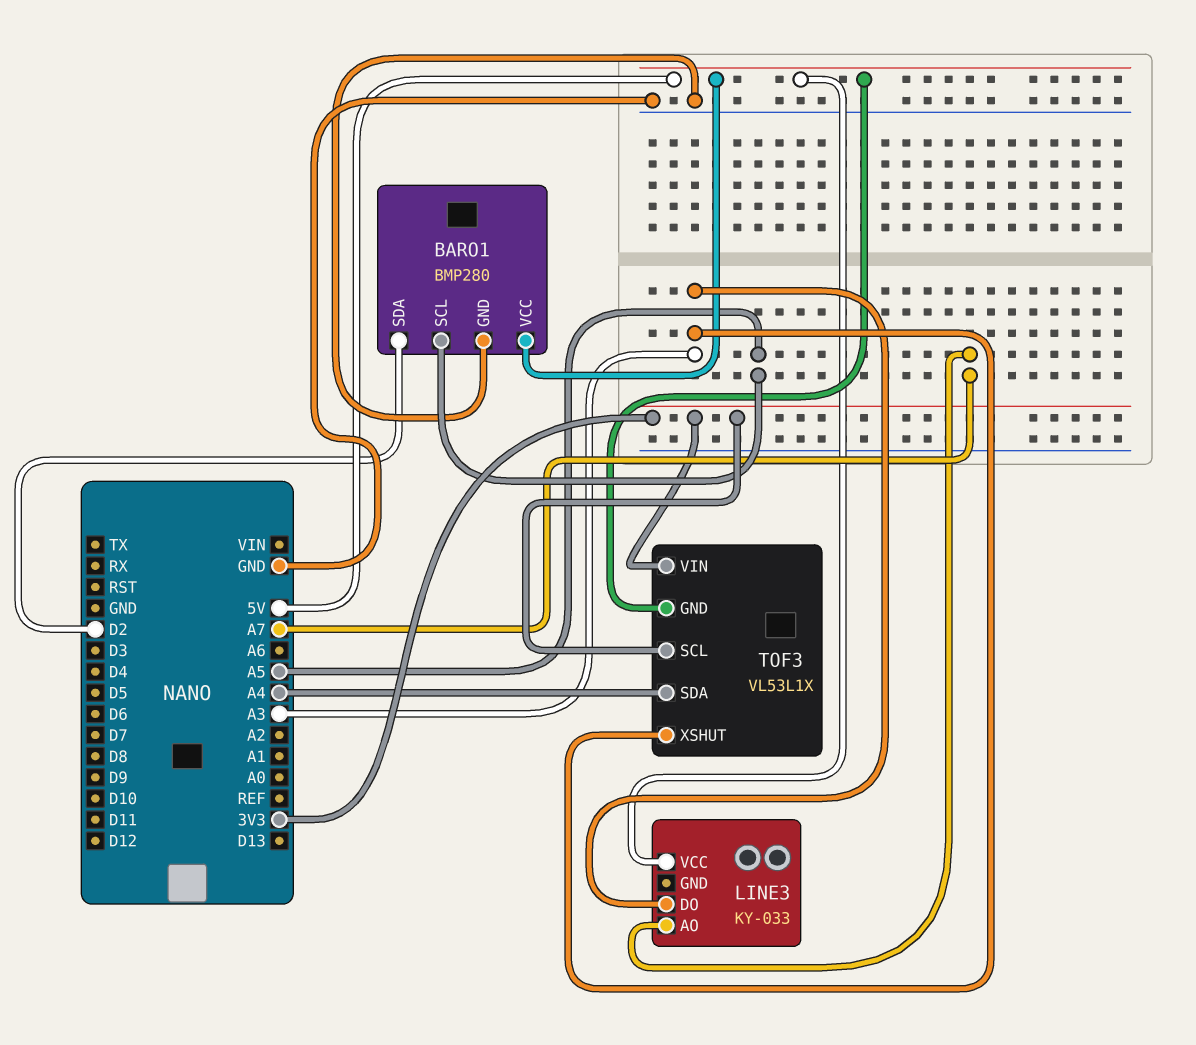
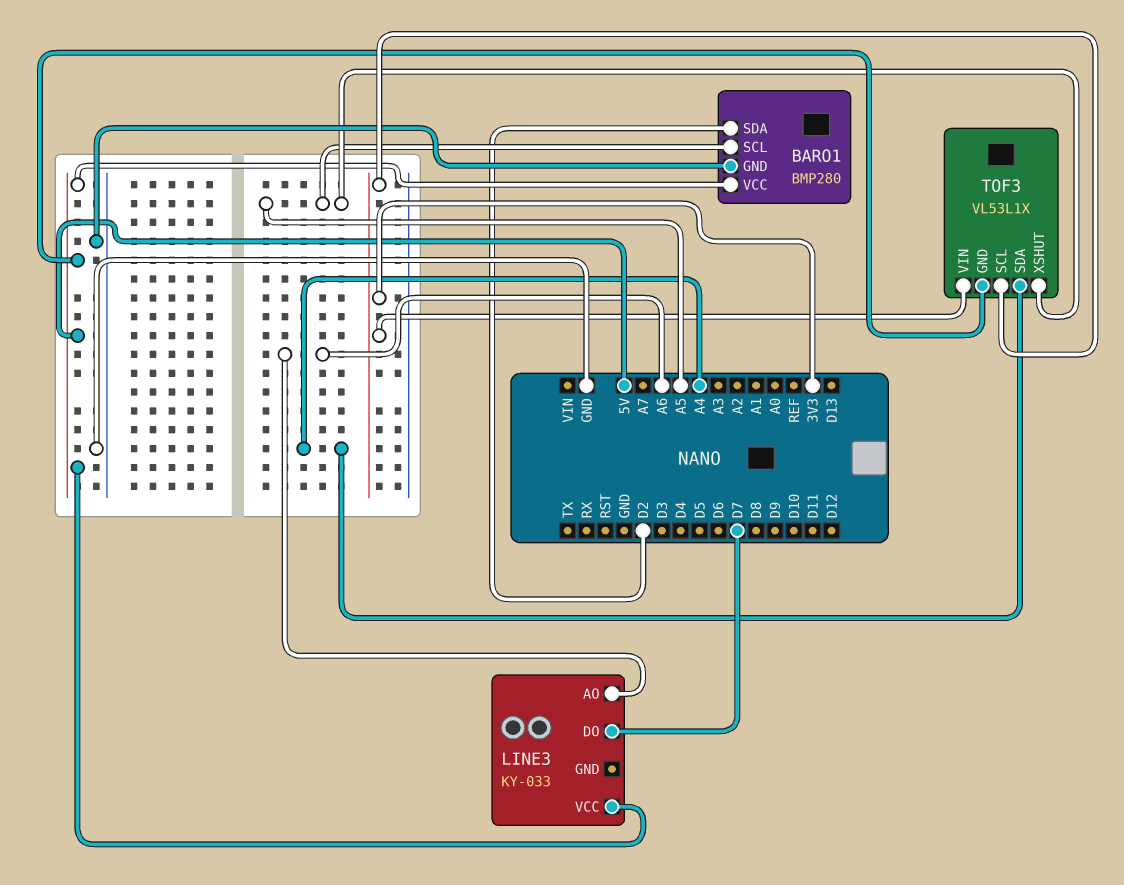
LINE3 pin AO: A7 -> A6
LINE3 pin DO: A3 -> D7
TOF3 pin XSHUT: A3 -> A5

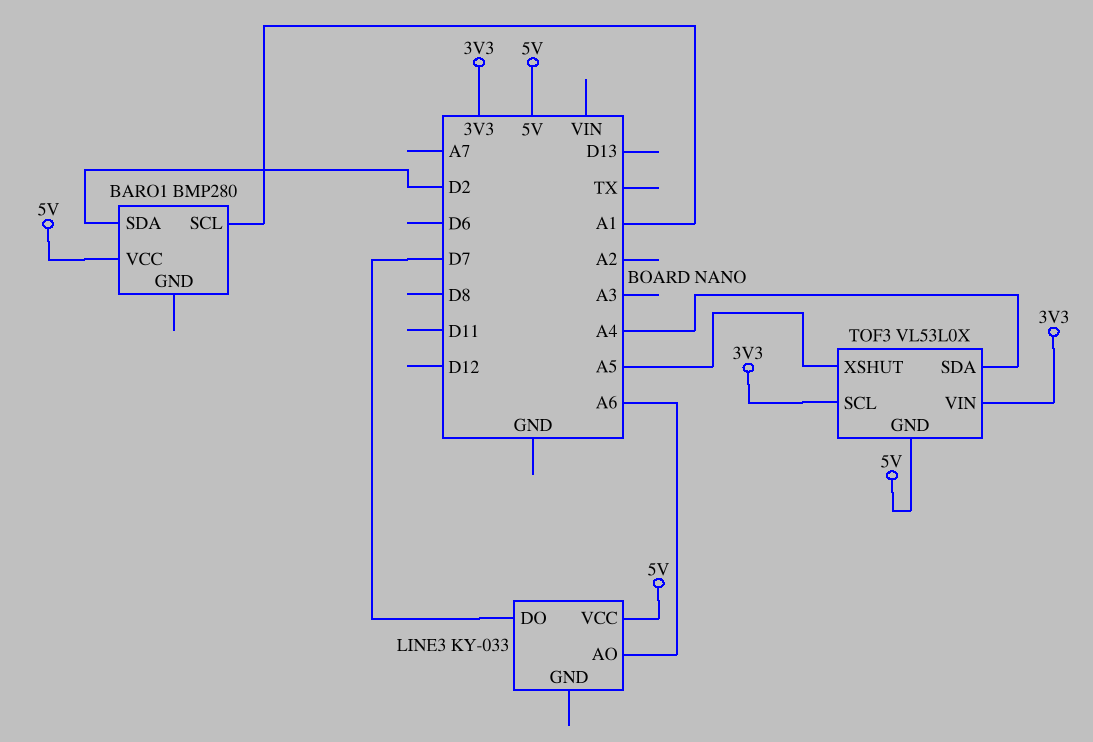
BARO1 pin GND: GND -> none
BARO1 pin SCL: A5 -> A1
TOF3: VL53L1X -> VL53L0X

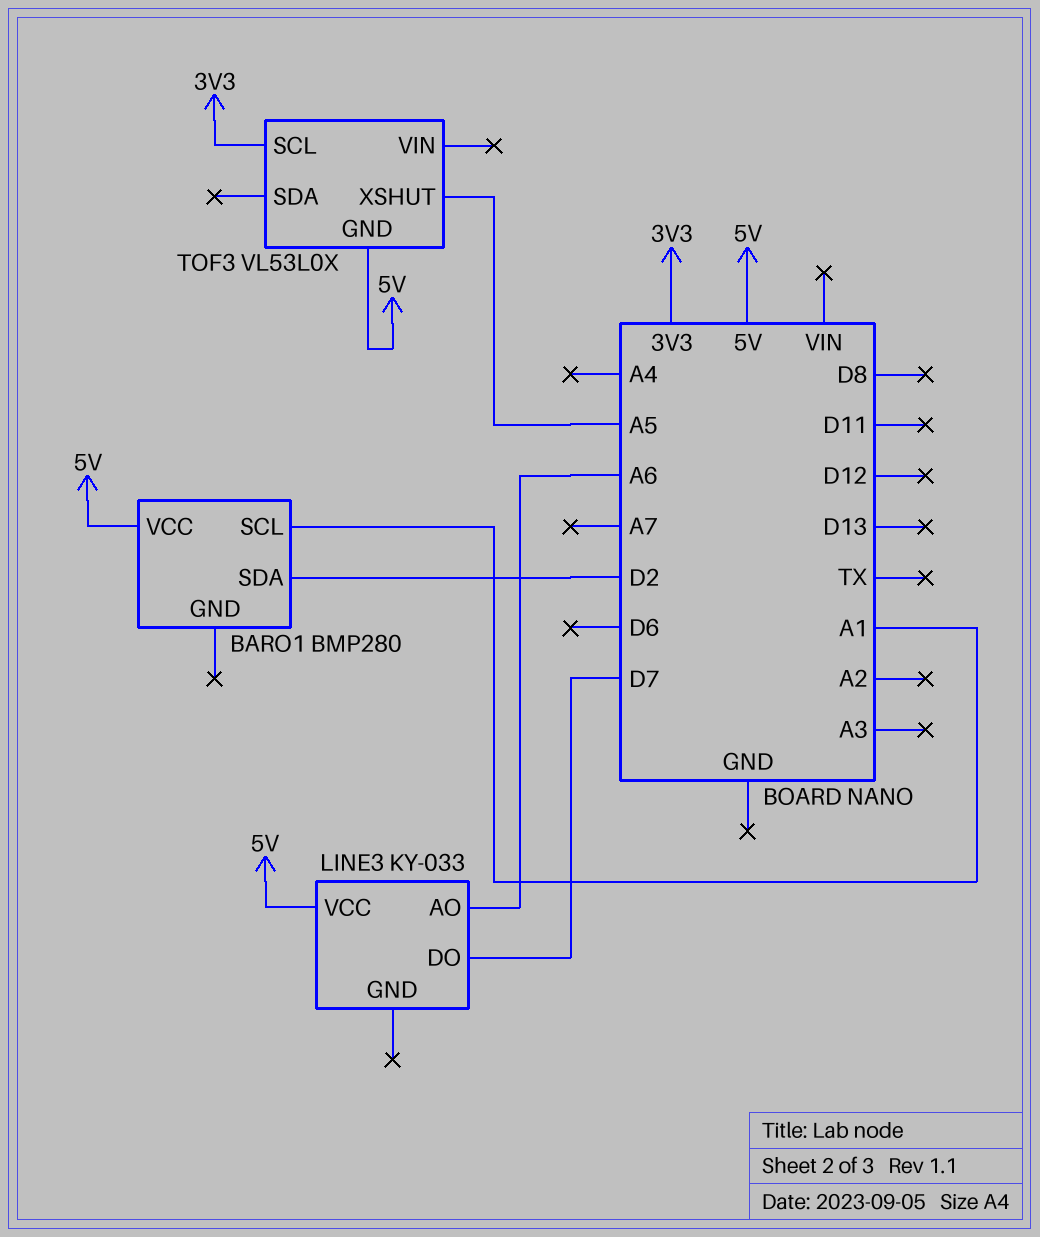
TOF3 pin SDA: A4 -> none
TOF3 pin VIN: 3V3 -> none

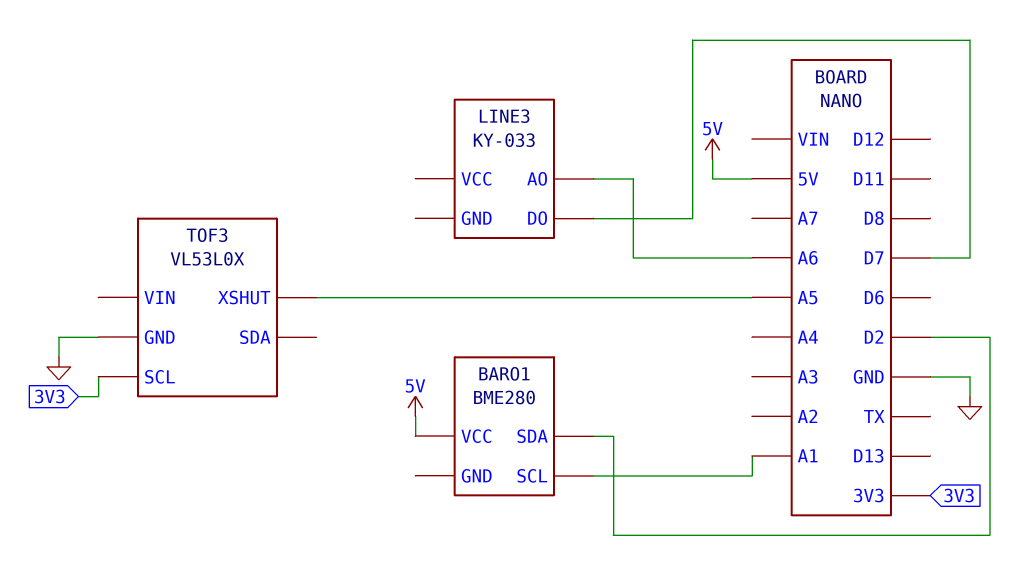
BARO1: BMP280 -> BME280
LINE3 pin VCC: 5V -> none
TOF3 pin GND: 5V -> GND

